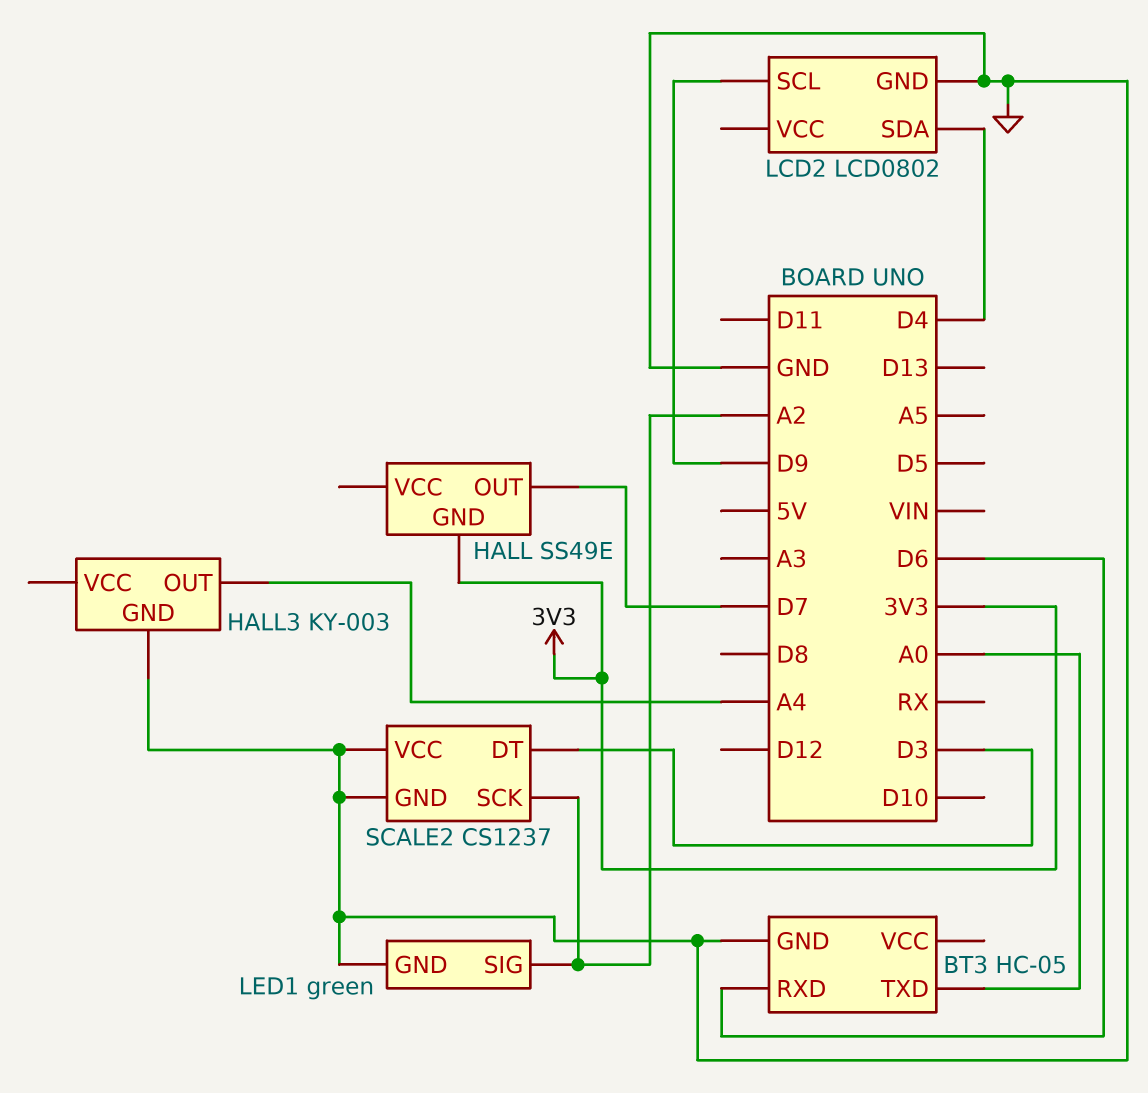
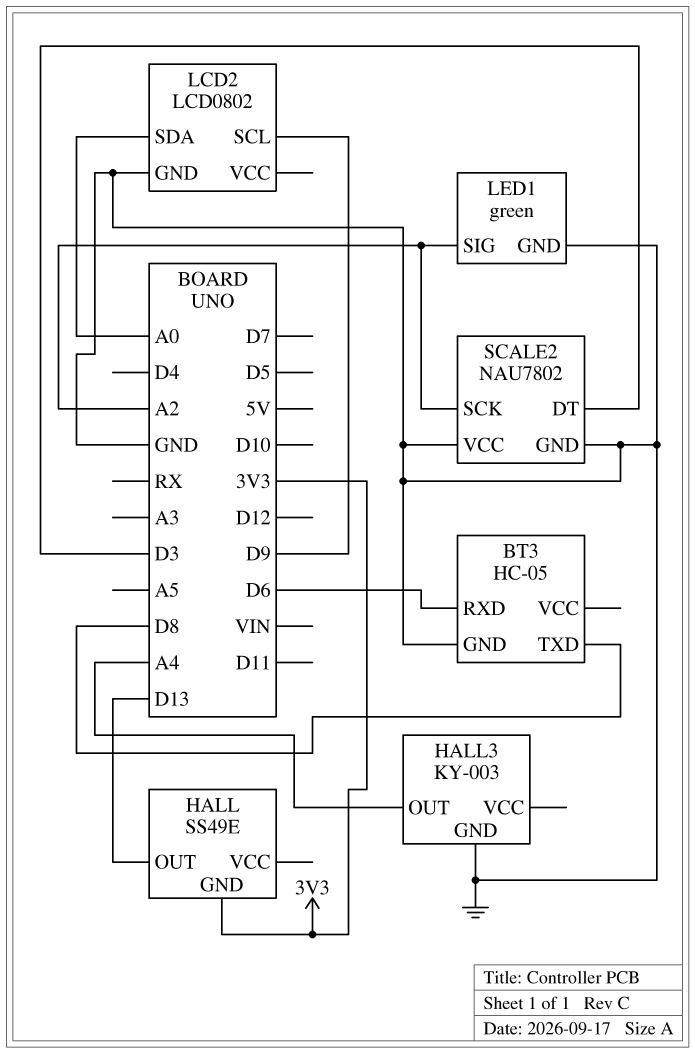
BT3 pin TXD: A0 -> D8
HALL pin OUT: D7 -> D13
LCD2 pin SDA: D4 -> A0
SCALE2: CS1237 -> NAU7802

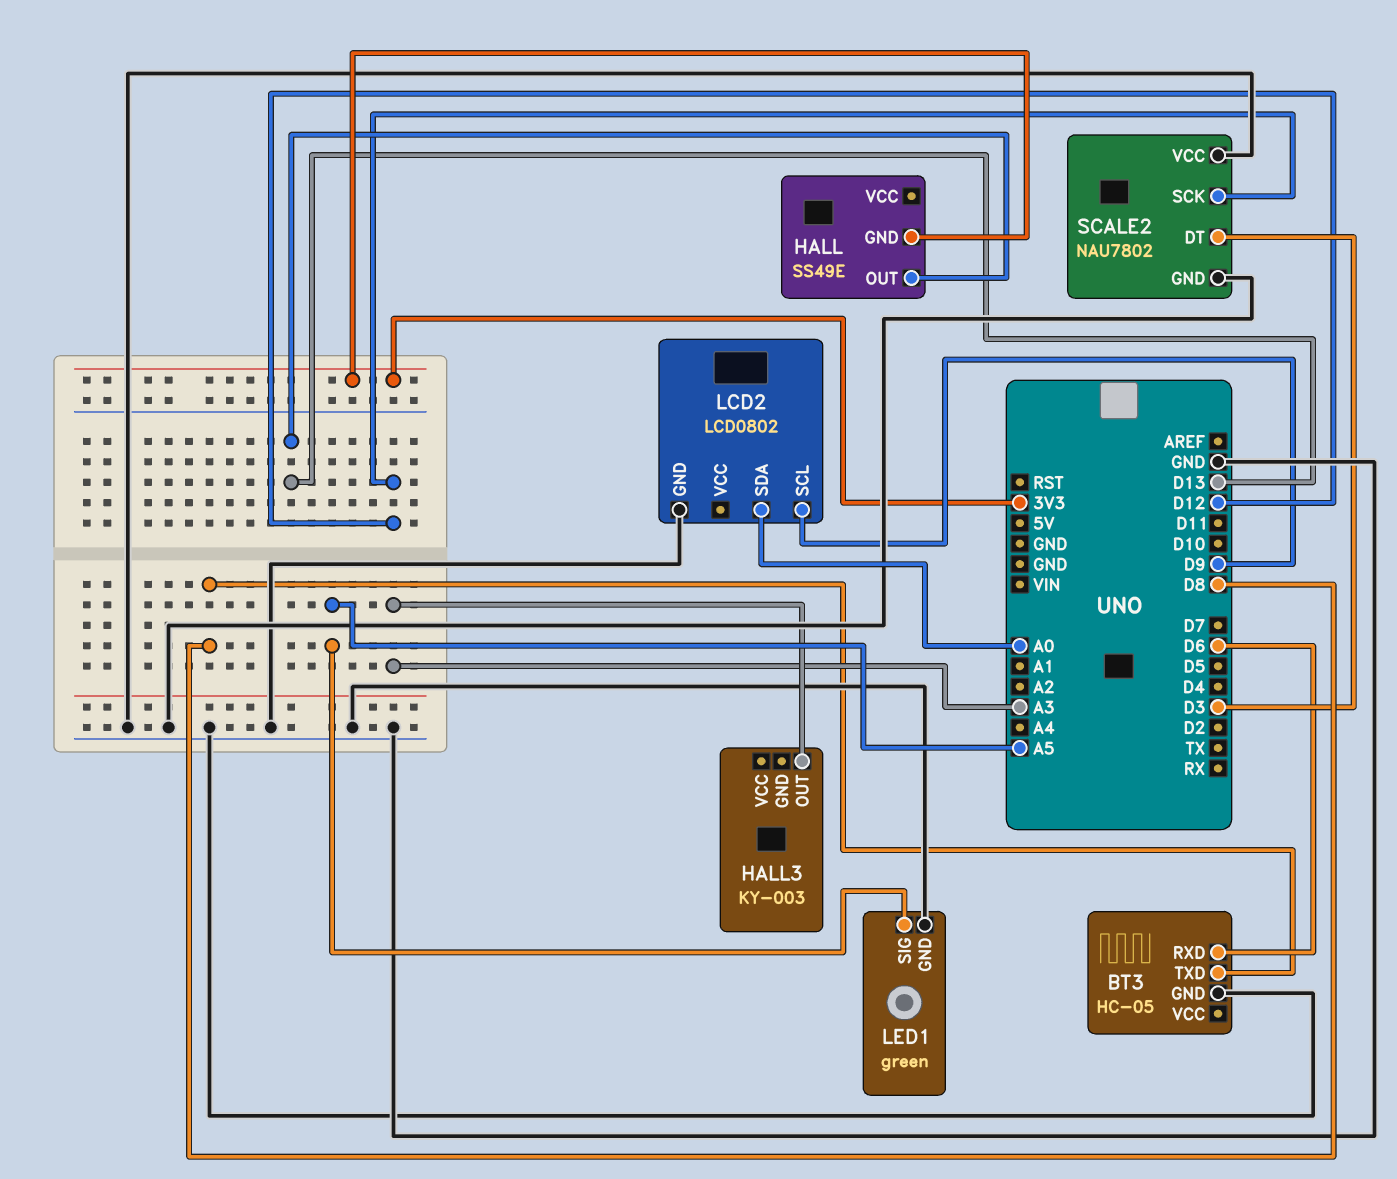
HALL3 pin GND: GND -> none
HALL3 pin OUT: A4 -> A3
LED1 pin SIG: A2 -> A5
SCALE2 pin SCK: A2 -> D12

